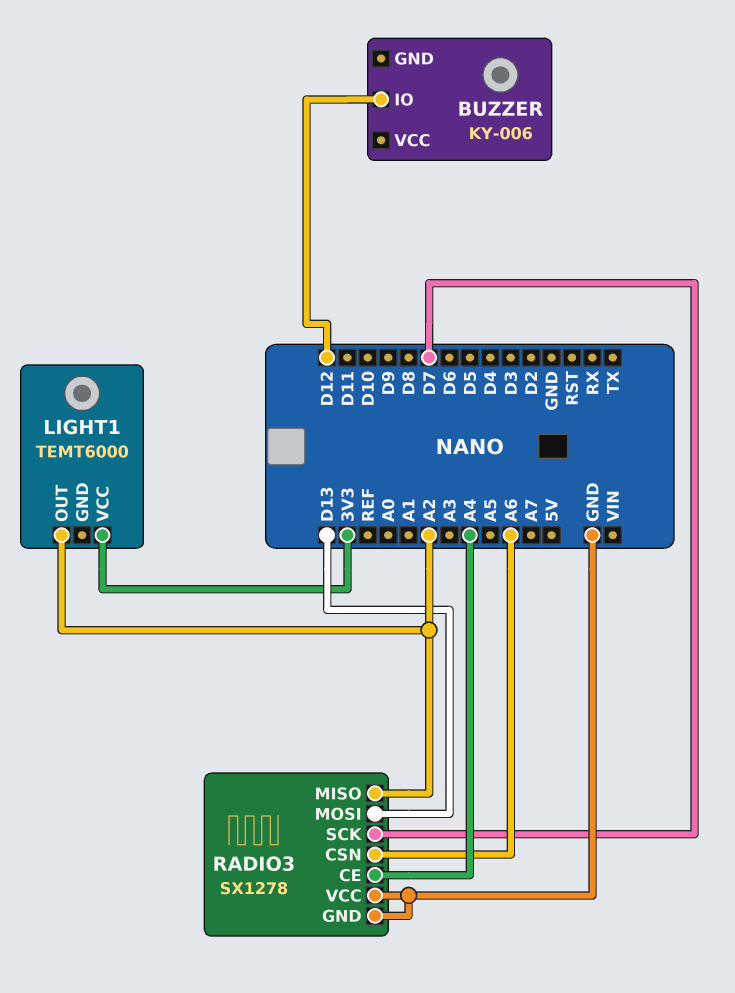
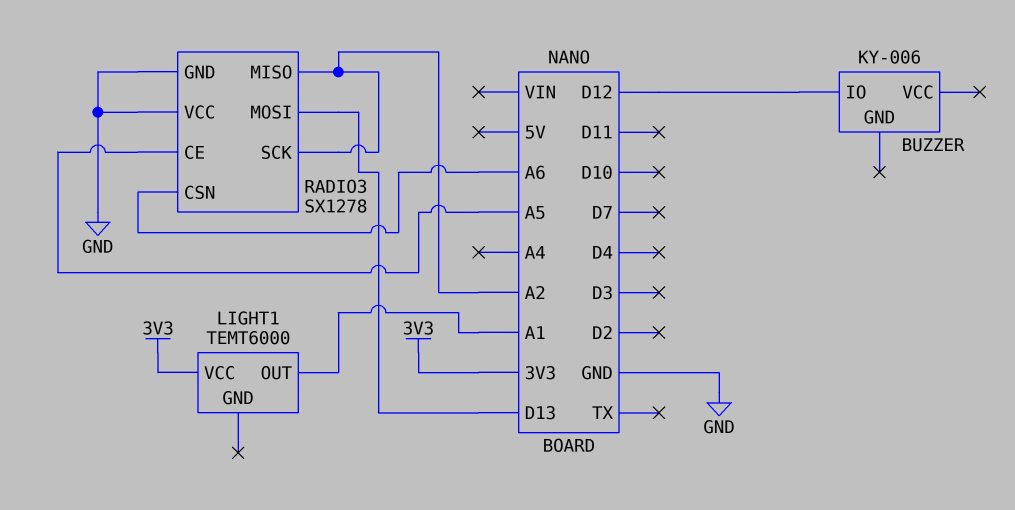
LIGHT1 pin OUT: A2 -> A1
RADIO3 pin CE: A4 -> A5
RADIO3 pin SCK: D7 -> A2

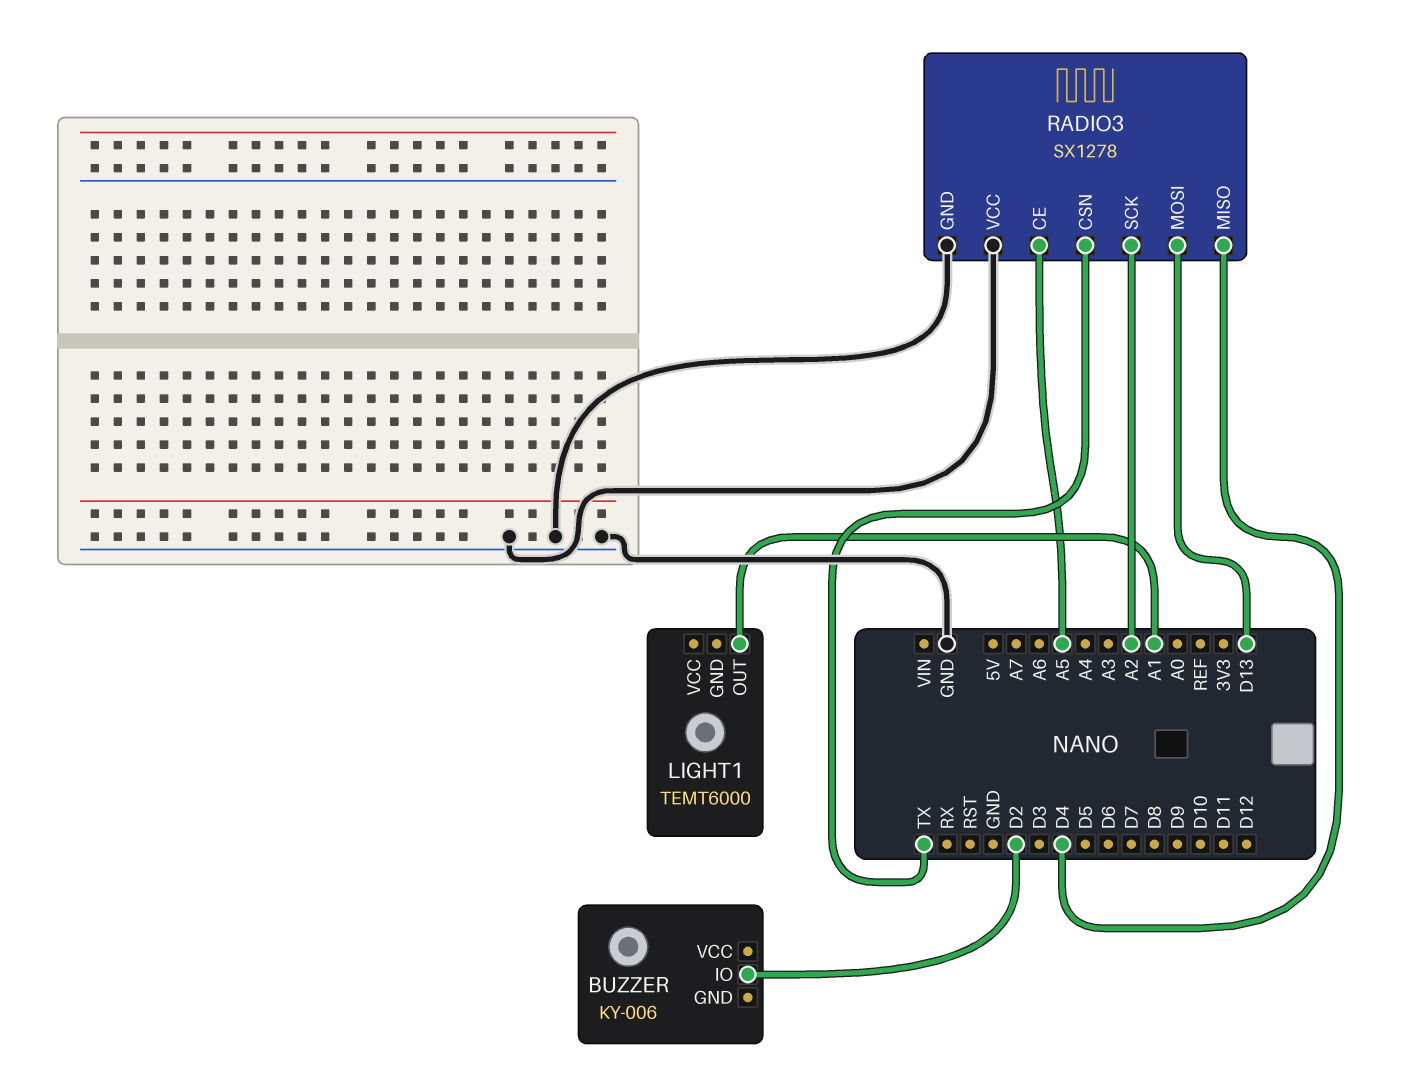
BUZZER pin IO: D12 -> D2
LIGHT1 pin VCC: 3V3 -> none
RADIO3 pin CSN: A6 -> TX
RADIO3 pin MISO: A2 -> D4

